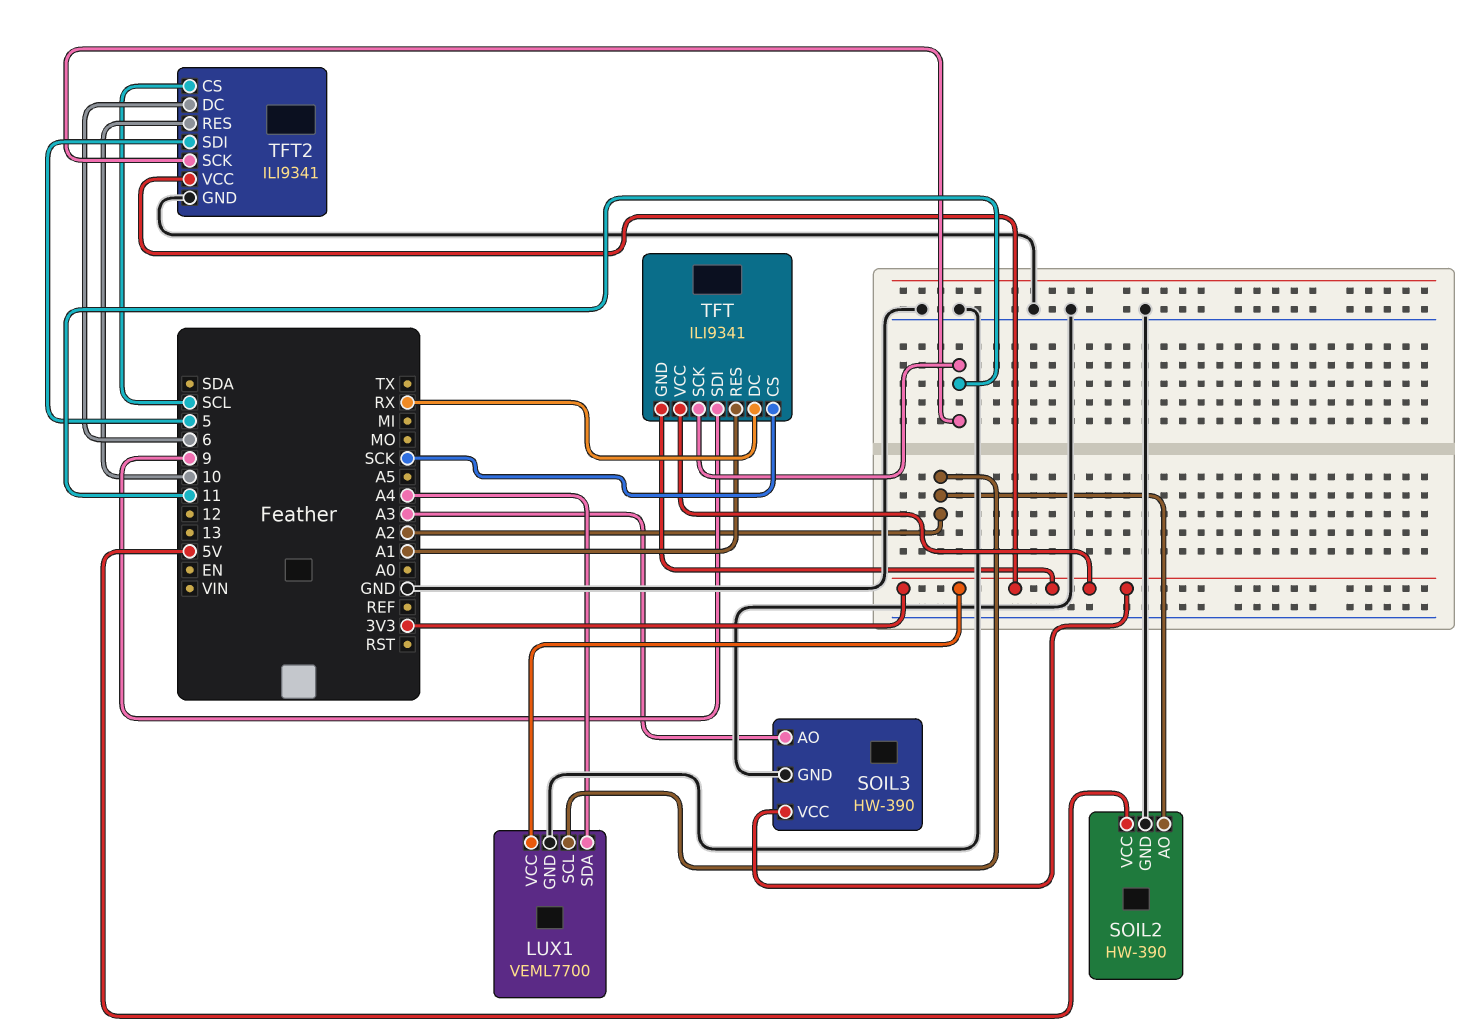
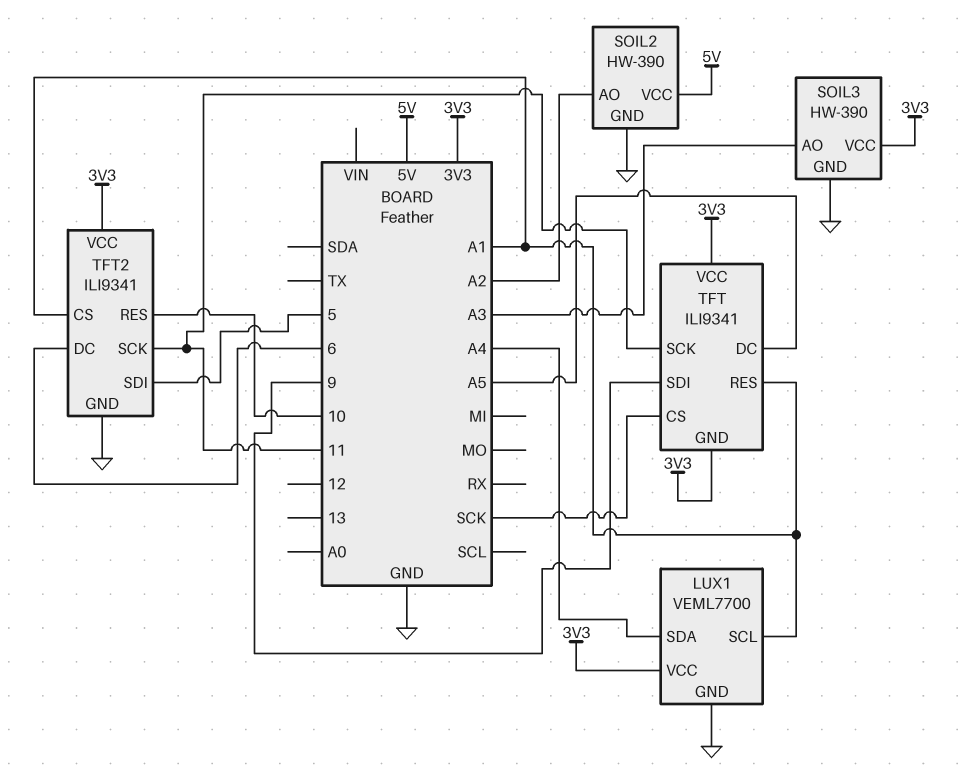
LUX1 pin SCL: A2 -> A1
TFT pin DC: RX -> A5
TFT2 pin CS: SCL -> A1

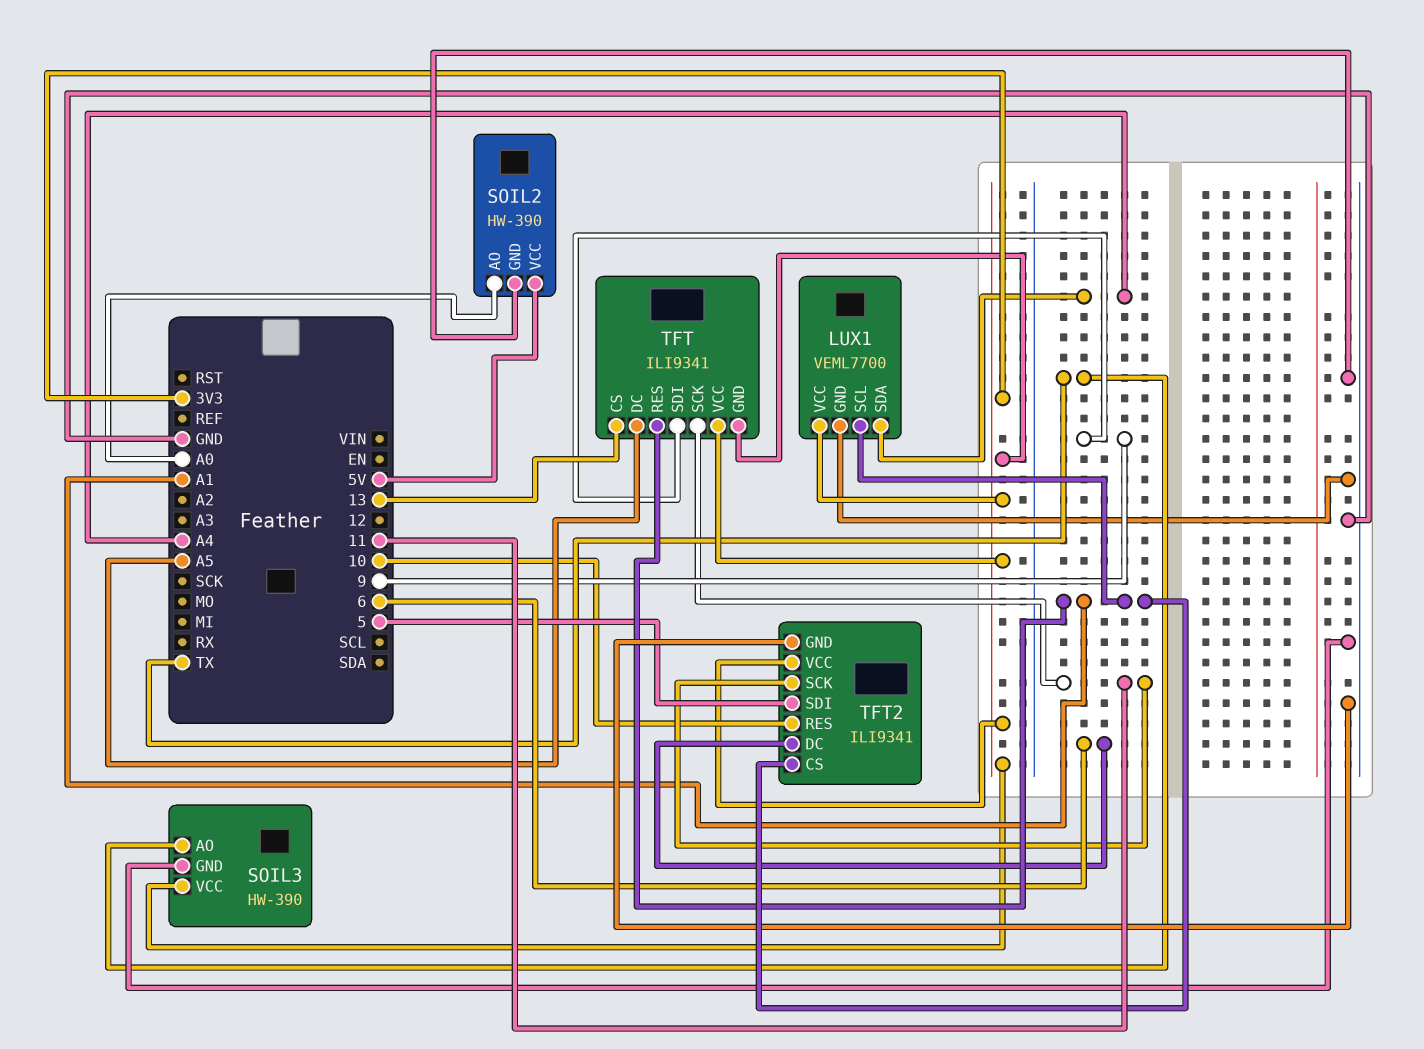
SOIL2 pin AO: A2 -> A0
SOIL3 pin AO: A3 -> TX
TFT pin CS: SCK -> 13

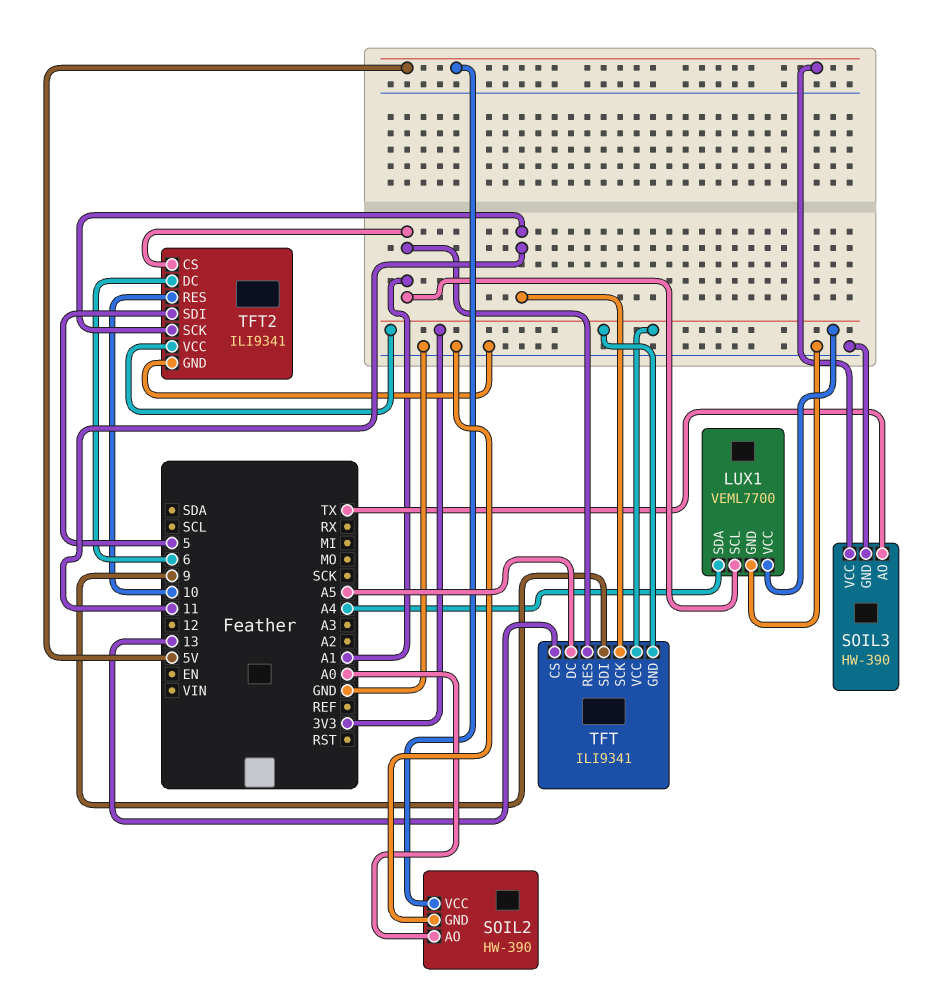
SOIL3 pin VCC: 3V3 -> 5V

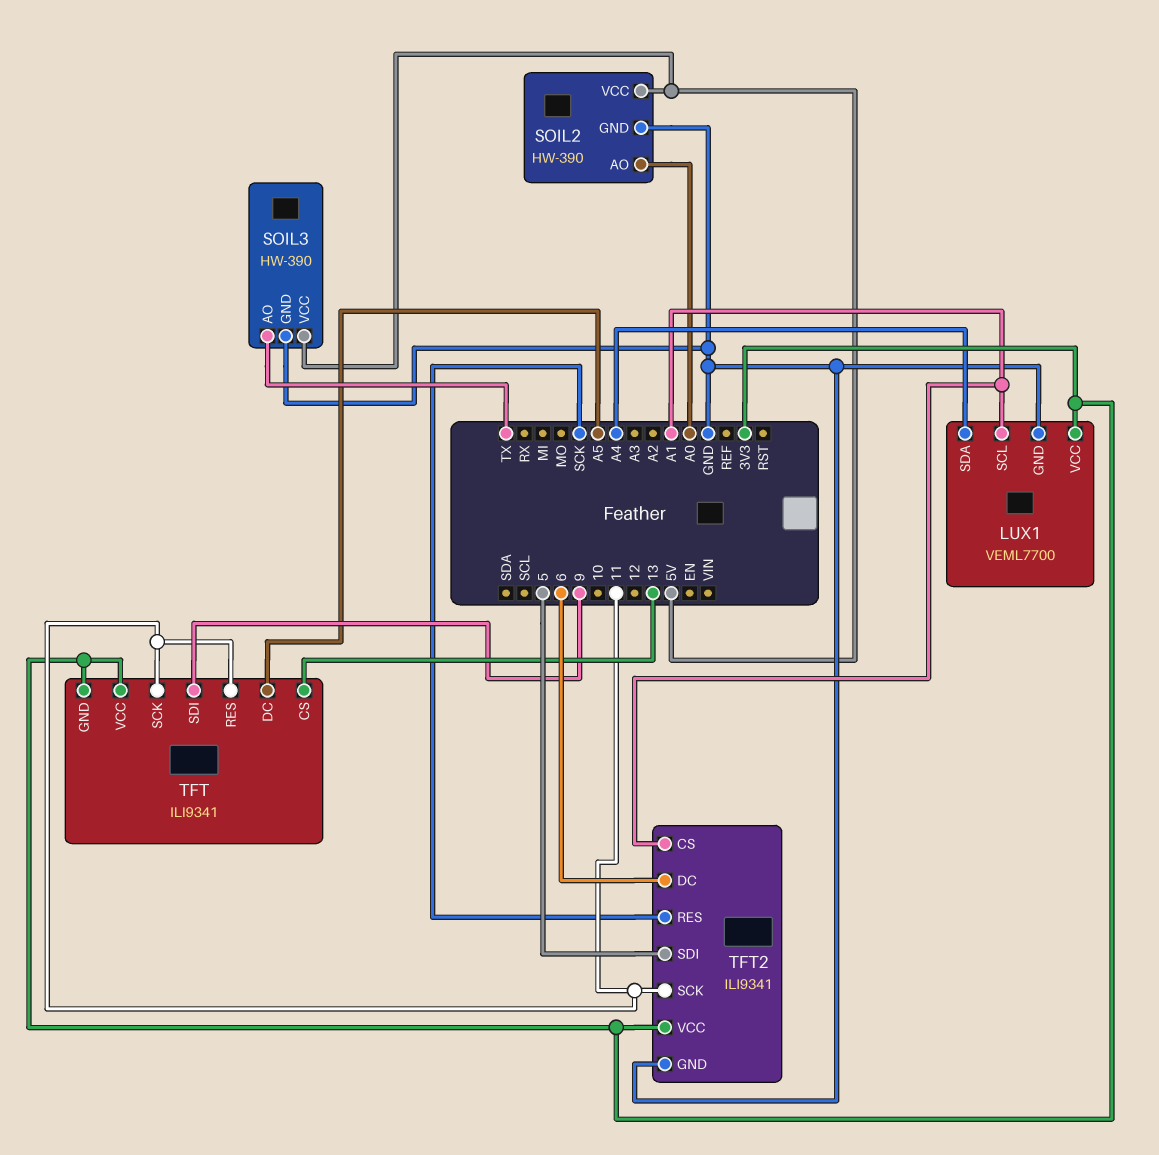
TFT pin RES: A1 -> 11
TFT2 pin RES: 10 -> SCK

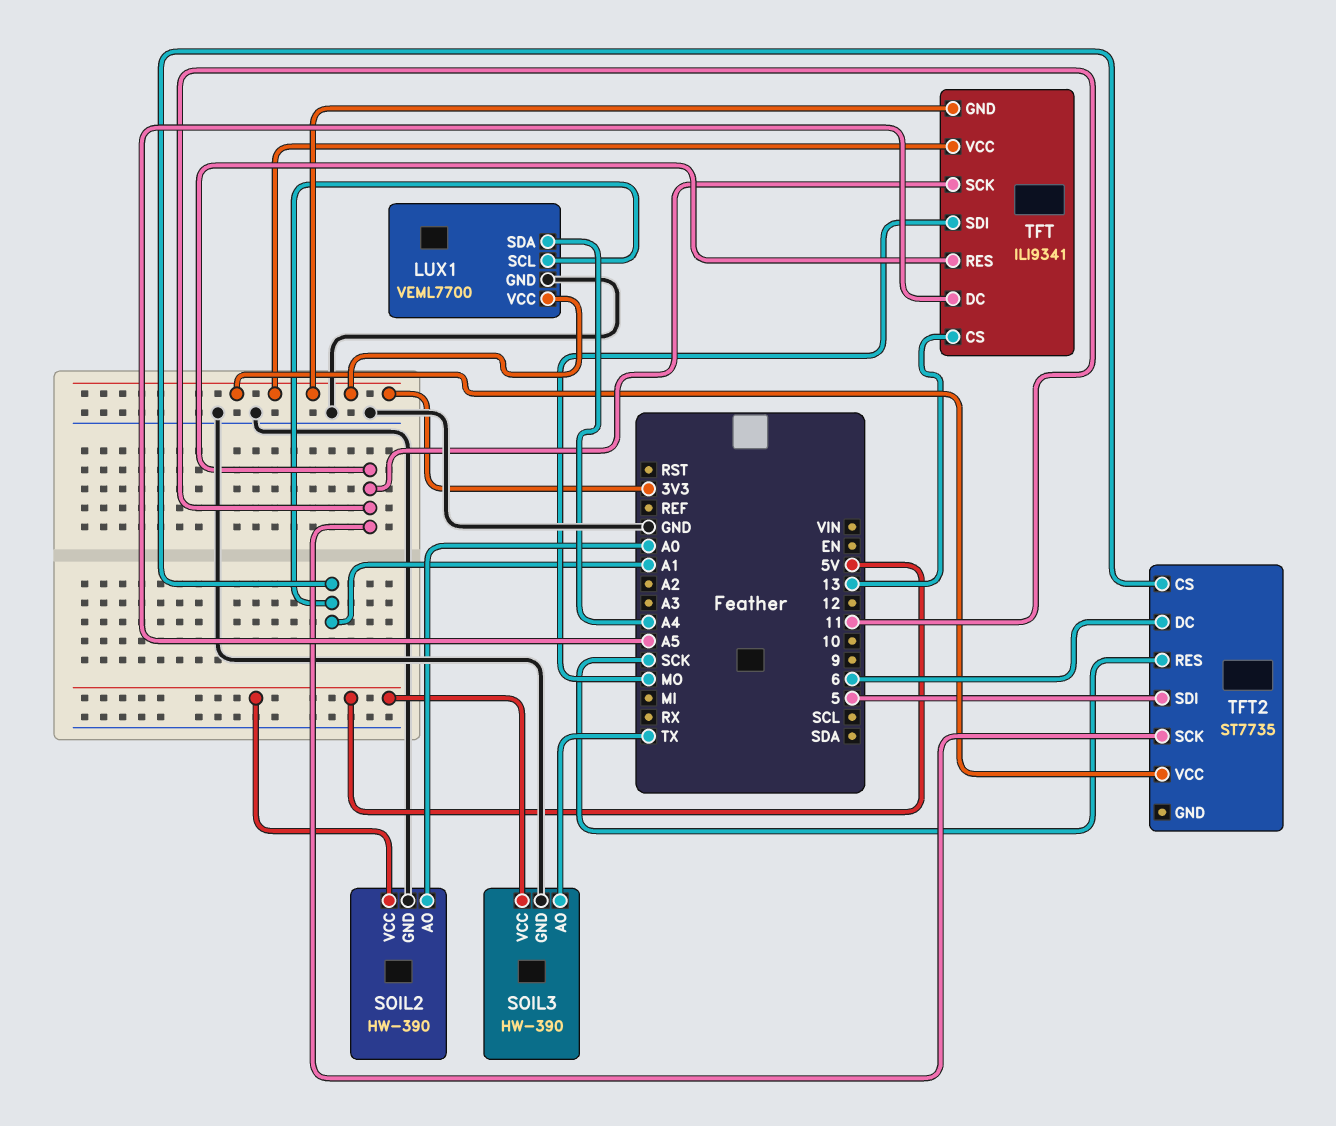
TFT pin SDI: 9 -> MO
TFT2: ILI9341 -> ST7735
TFT2 pin GND: GND -> none

